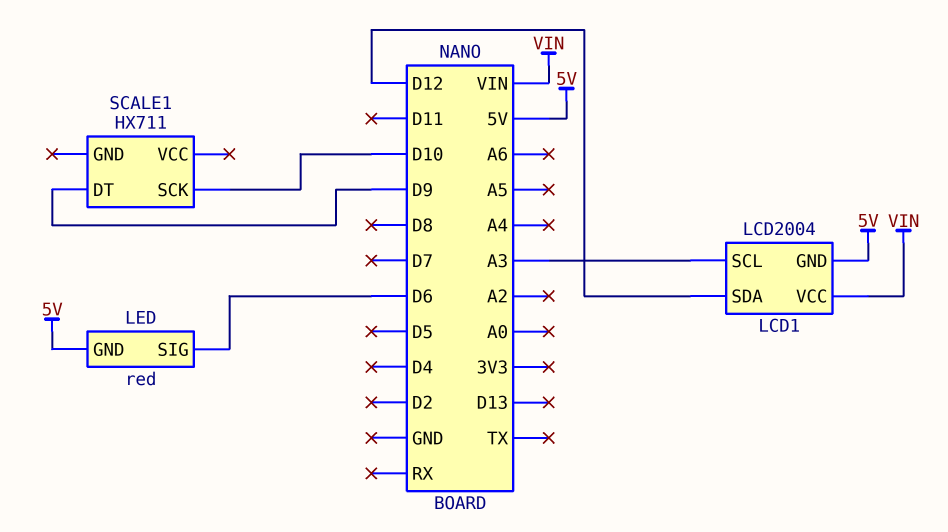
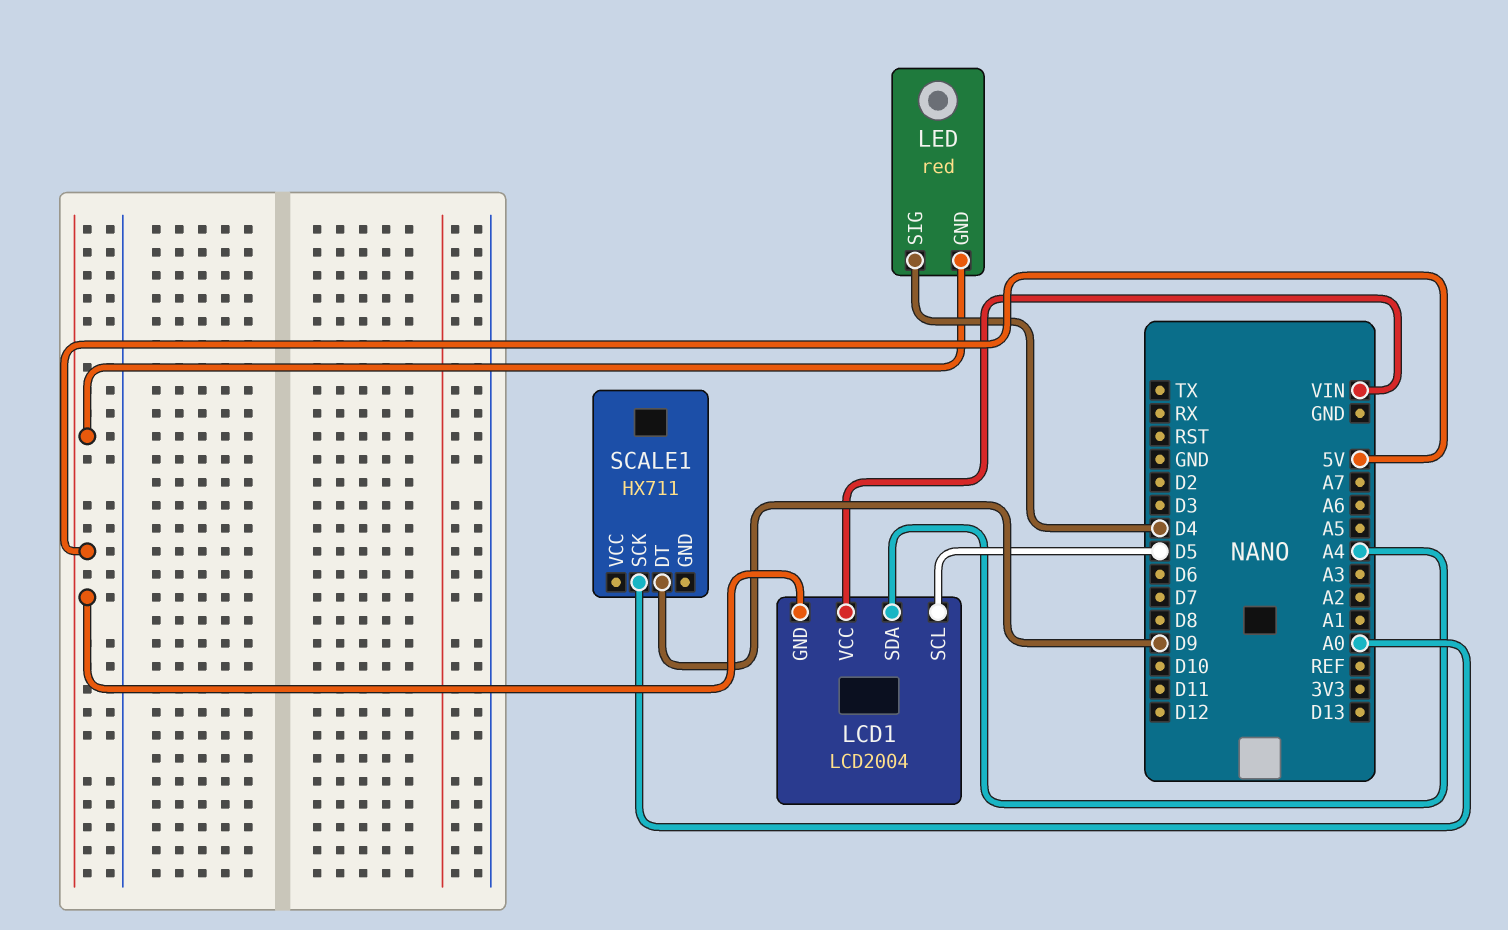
LCD1 pin SCL: A3 -> D5
LCD1 pin SDA: D12 -> A4
LED pin SIG: D6 -> D4
SCALE1 pin SCK: D10 -> A0

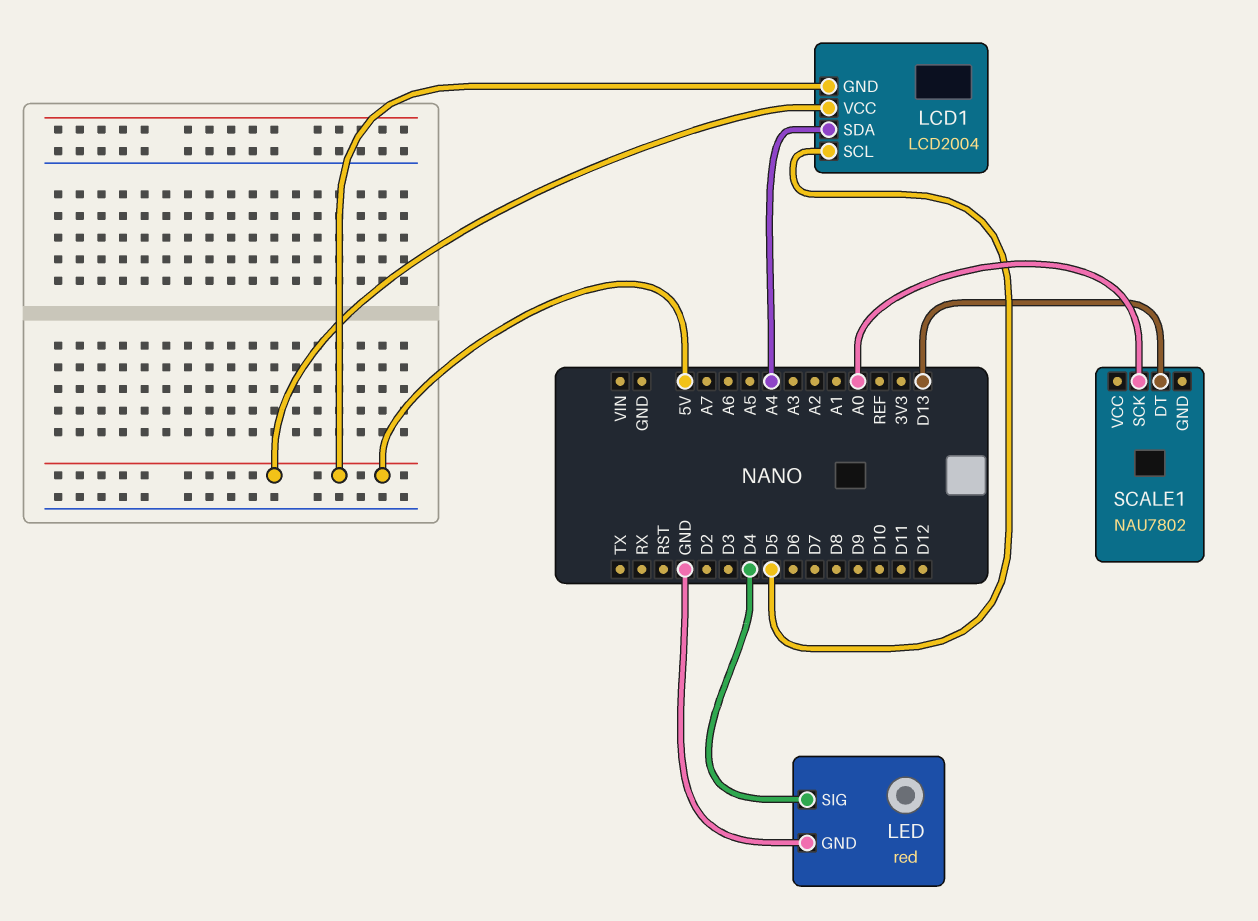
LCD1 pin VCC: VIN -> 5V
LED pin GND: 5V -> GND
SCALE1: HX711 -> NAU7802
SCALE1 pin DT: D9 -> D13

